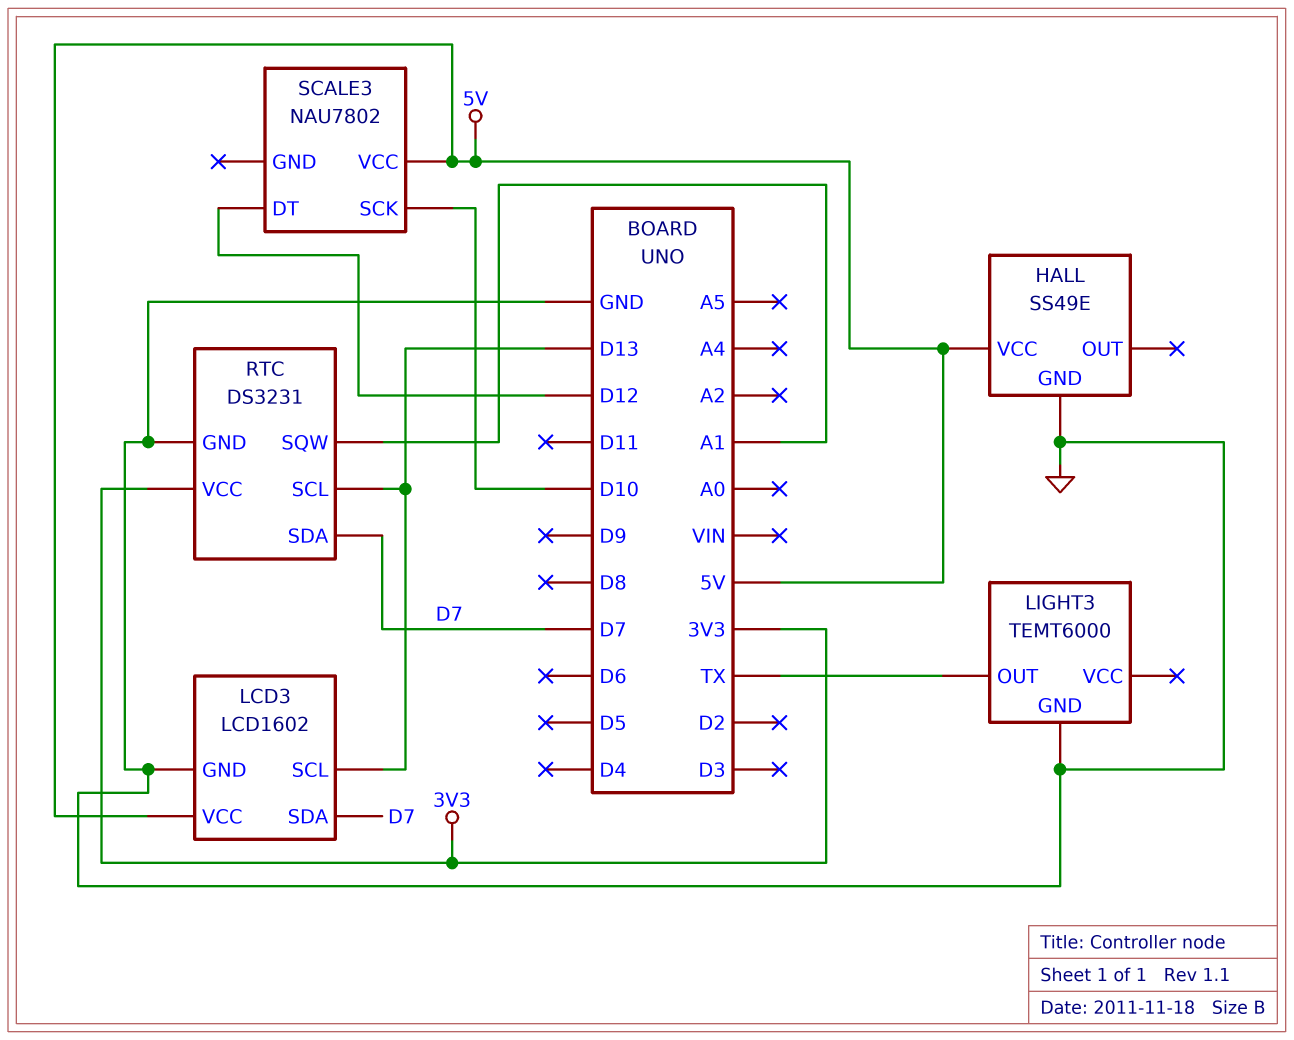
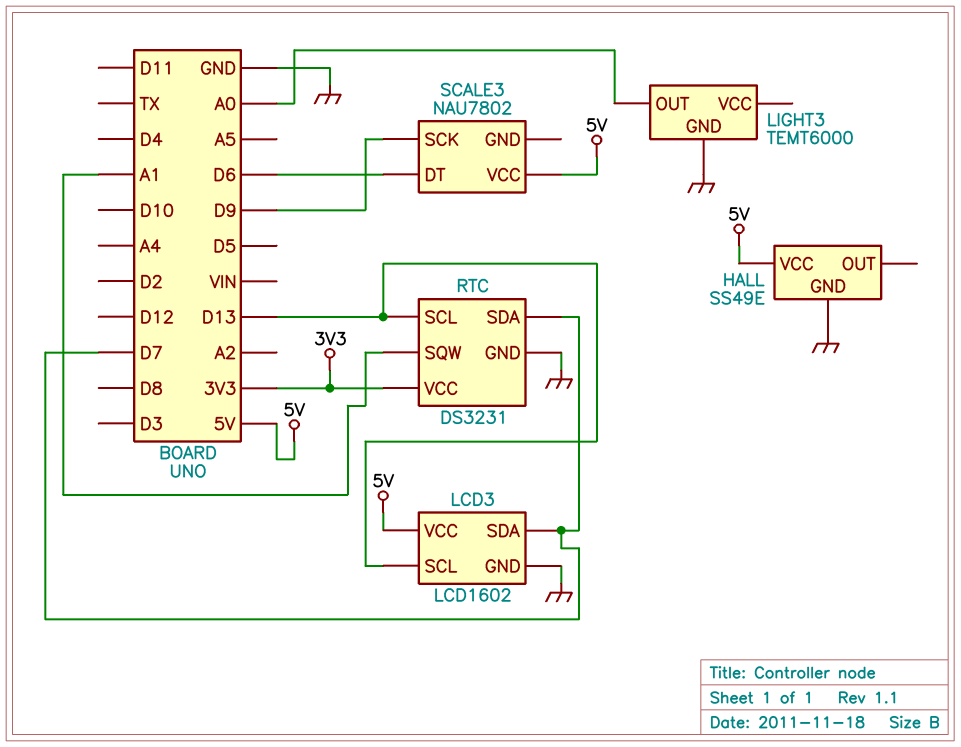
LIGHT3 pin OUT: TX -> A0
SCALE3 pin DT: D12 -> D6
SCALE3 pin SCK: D10 -> D9

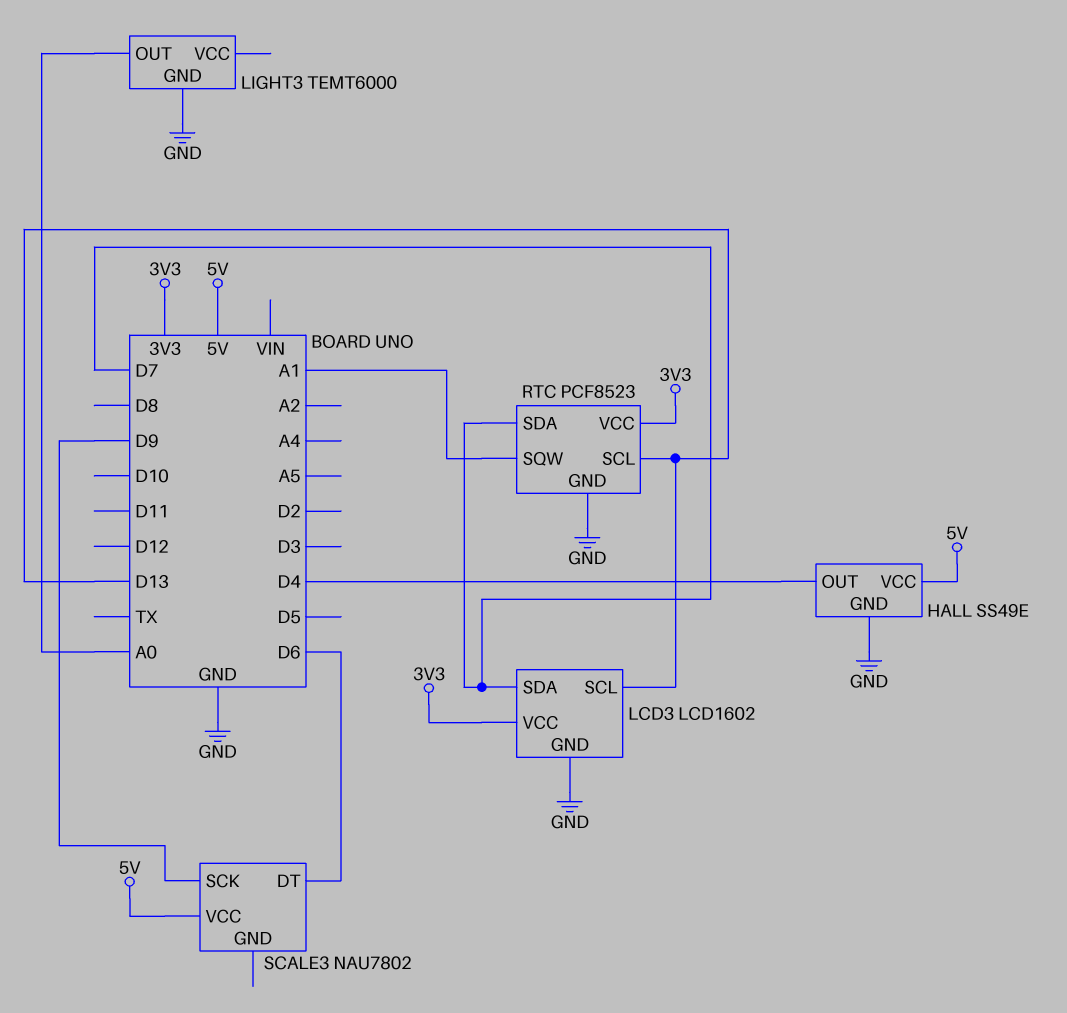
HALL pin OUT: none -> D4
LCD3 pin VCC: 5V -> 3V3
RTC: DS3231 -> PCF8523

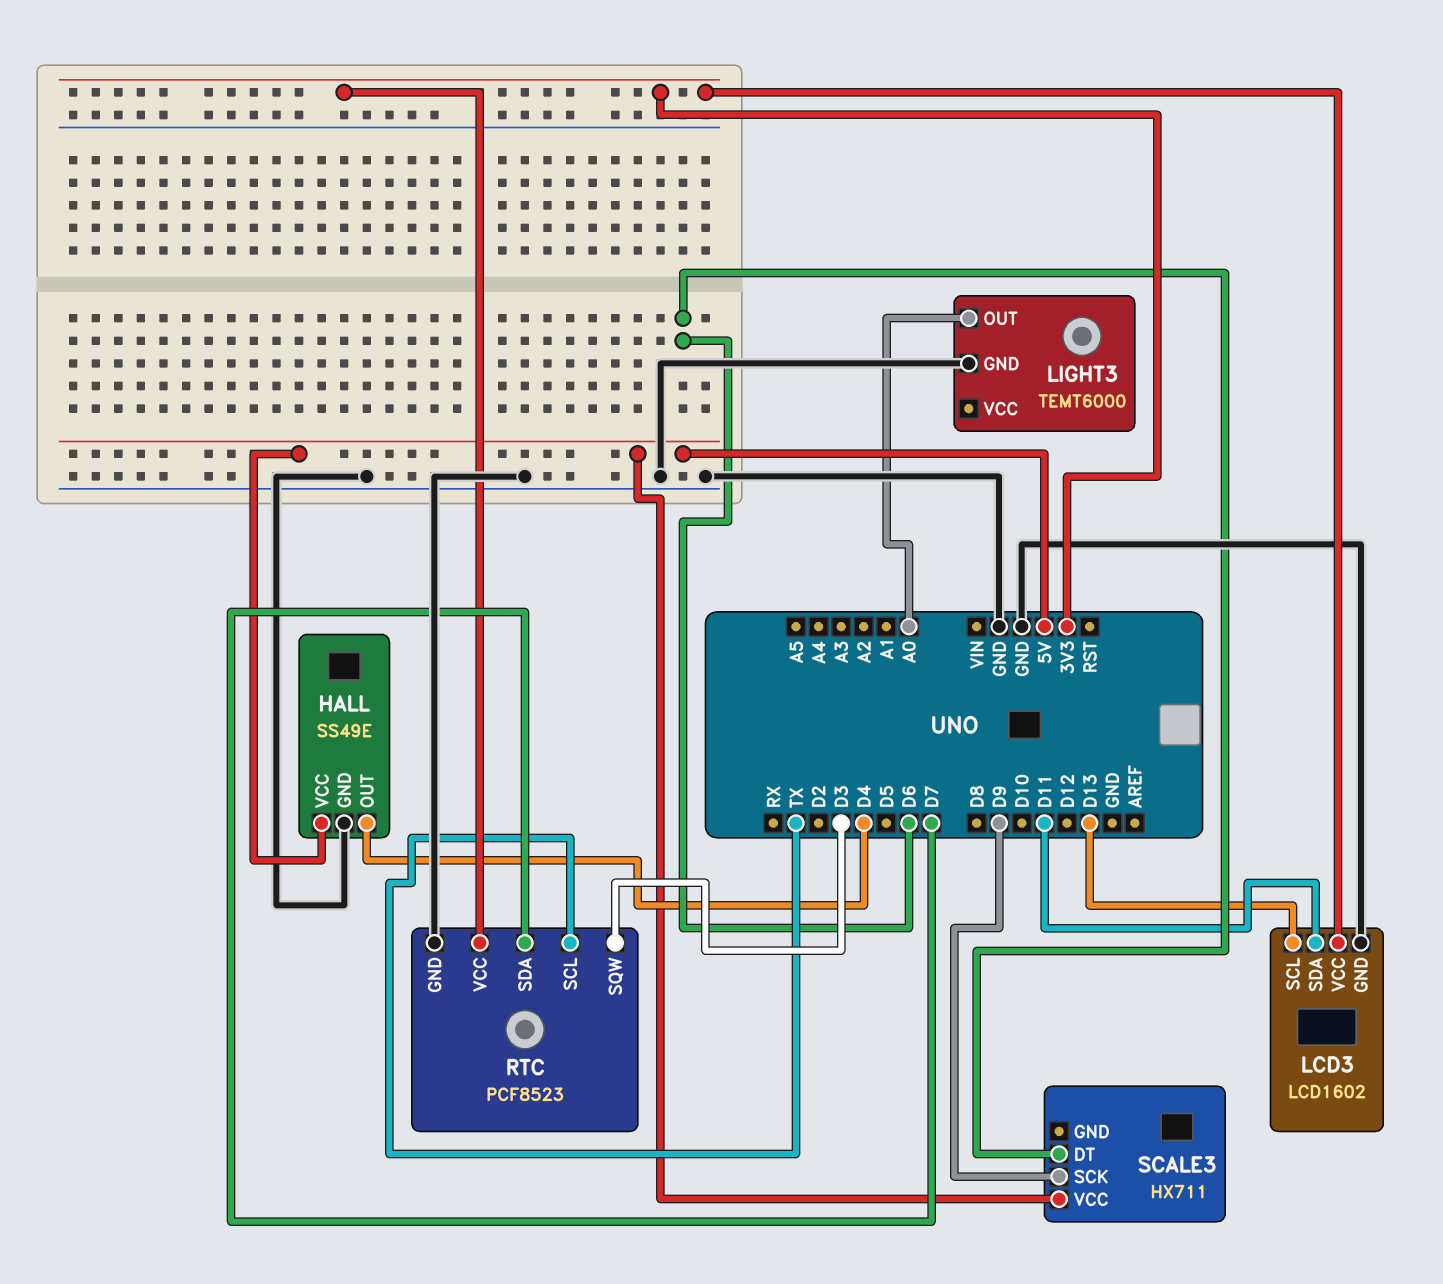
LCD3 pin SDA: D7 -> D11
RTC pin SCL: D13 -> TX
RTC pin SQW: A1 -> D3
SCALE3: NAU7802 -> HX711

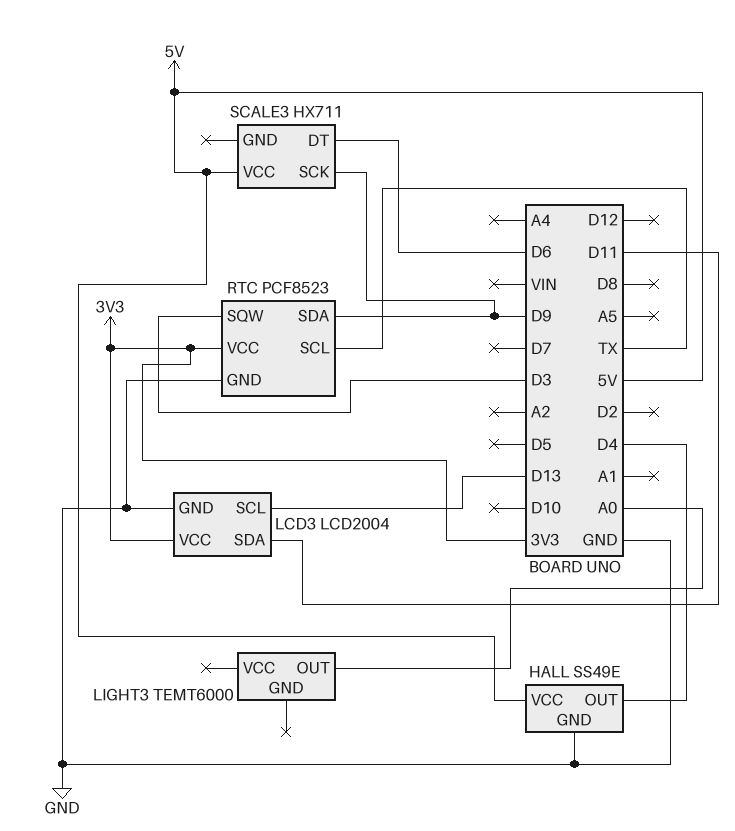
LCD3: LCD1602 -> LCD2004
LIGHT3 pin GND: GND -> none
RTC pin SDA: D7 -> D9

